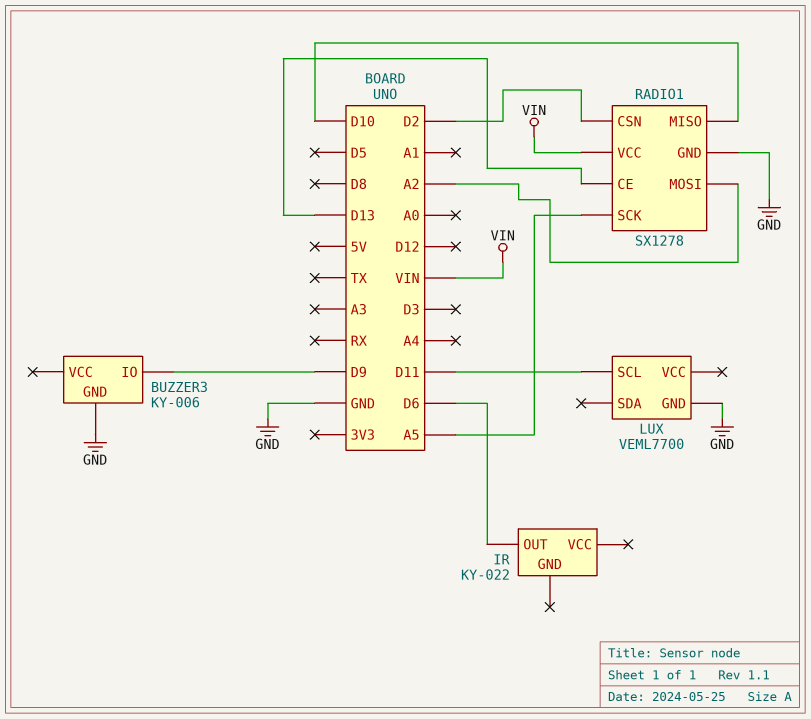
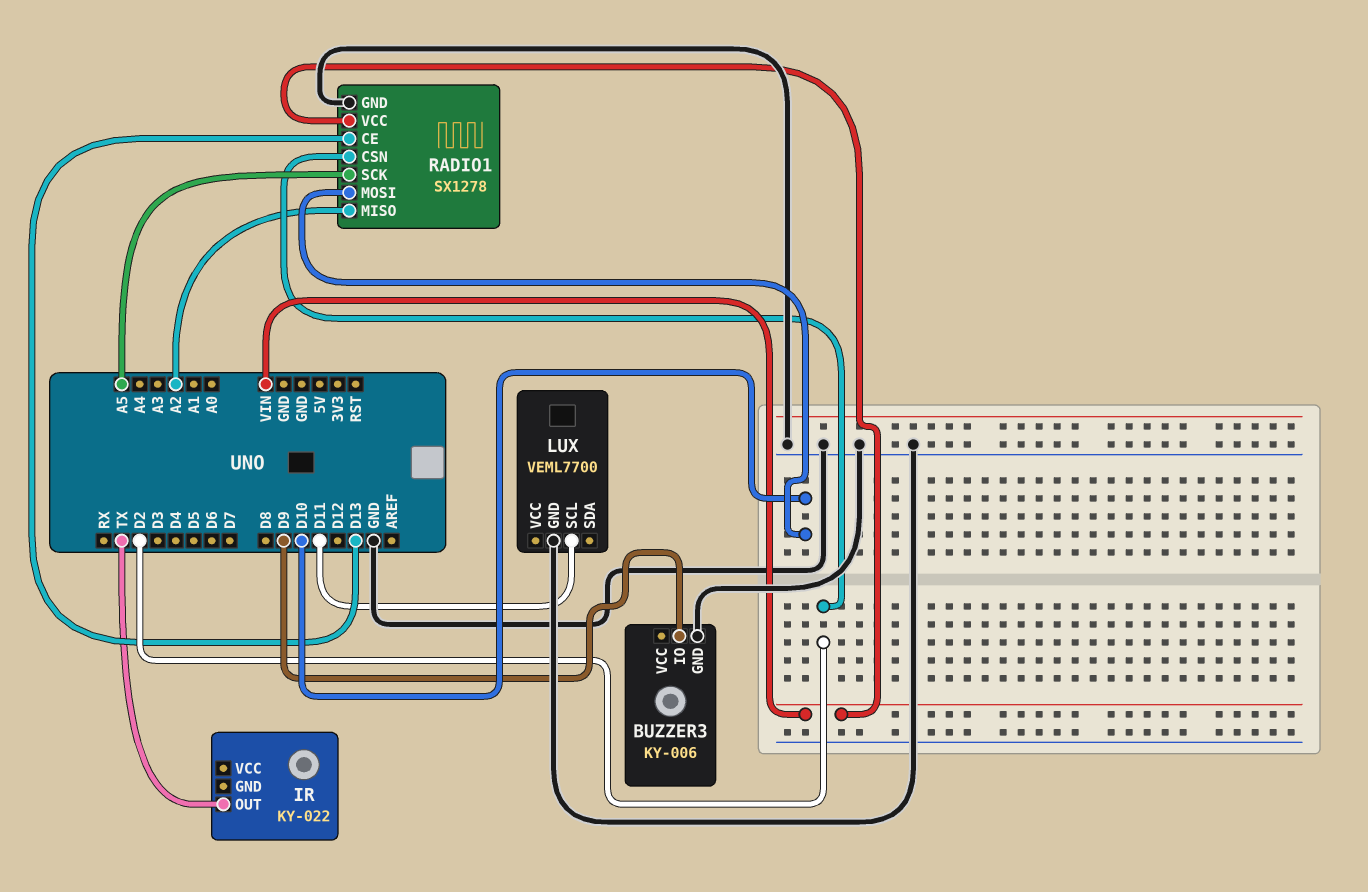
IR pin OUT: D6 -> TX
RADIO1 pin MISO: D10 -> A2
RADIO1 pin MOSI: A2 -> D10

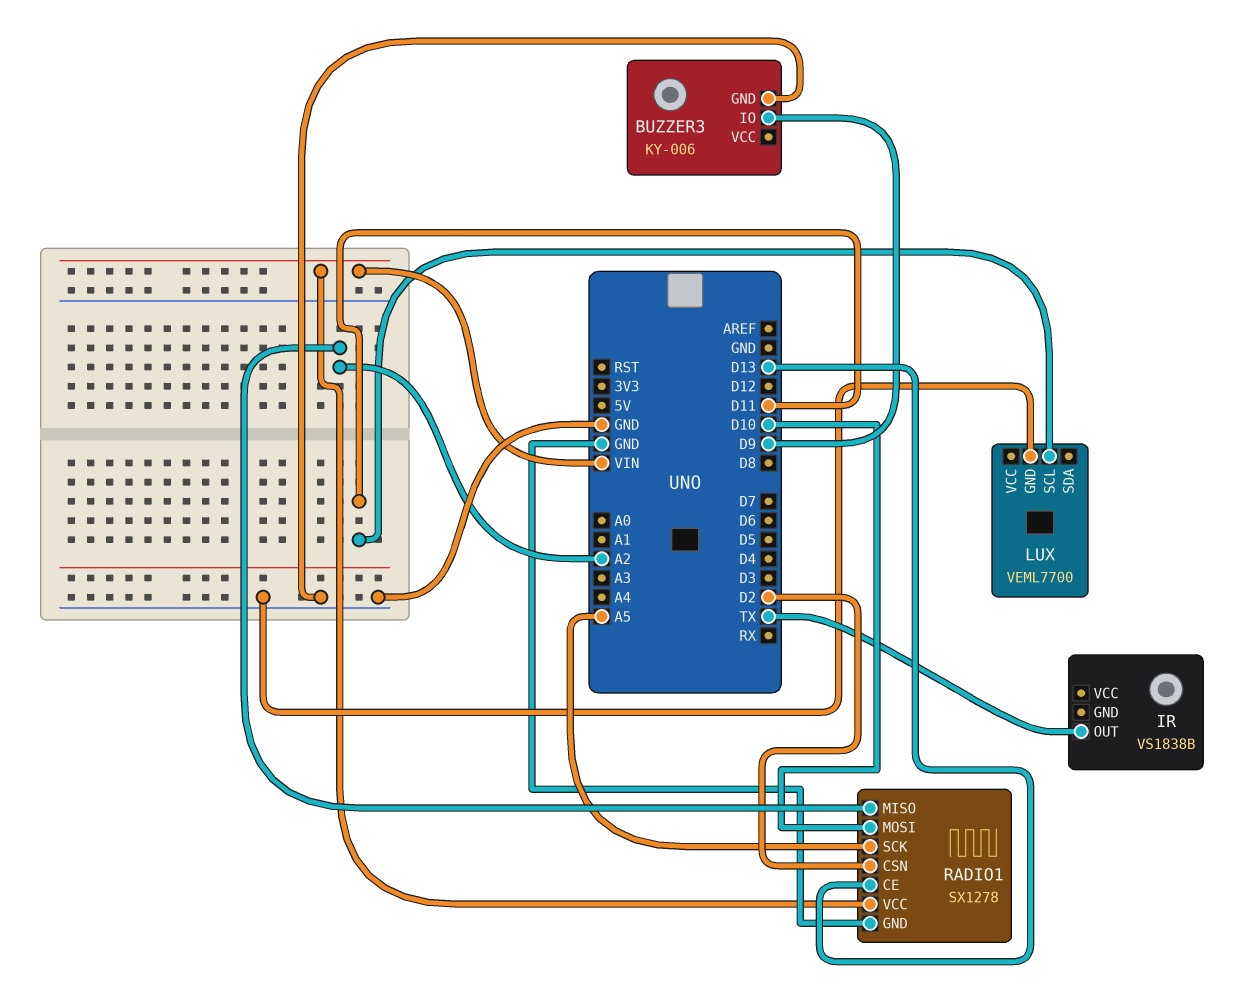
IR: KY-022 -> VS1838B

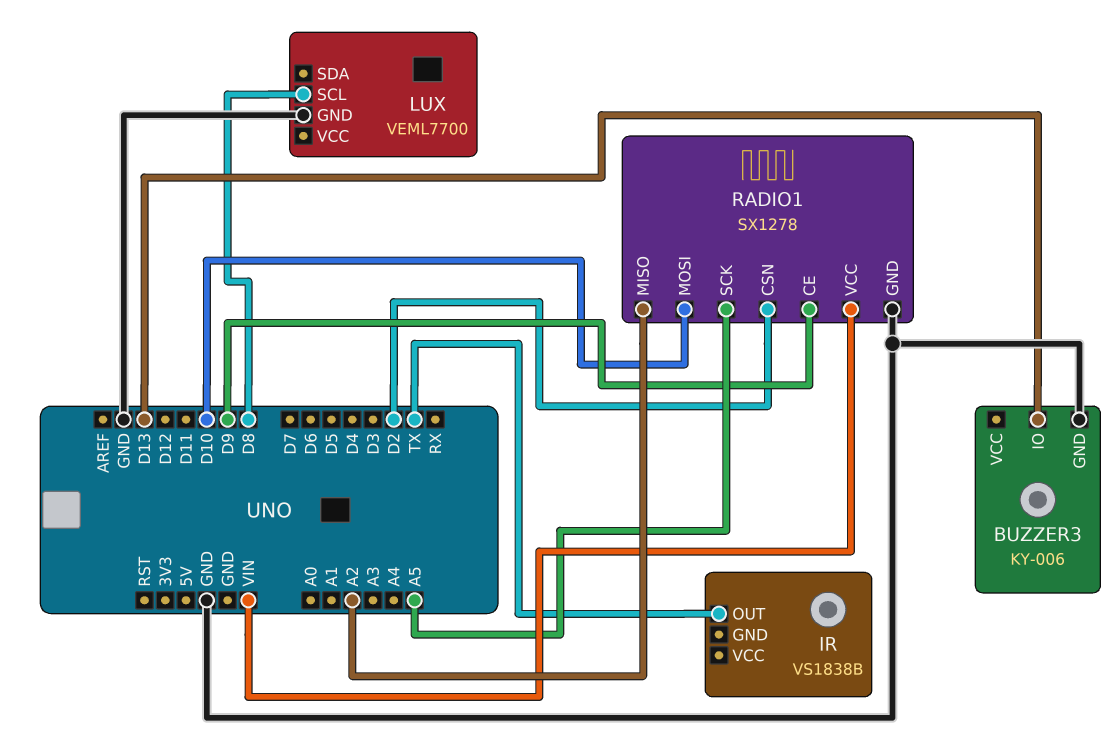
BUZZER3 pin IO: D9 -> D13
LUX pin SCL: D11 -> D8
RADIO1 pin CE: D13 -> D9

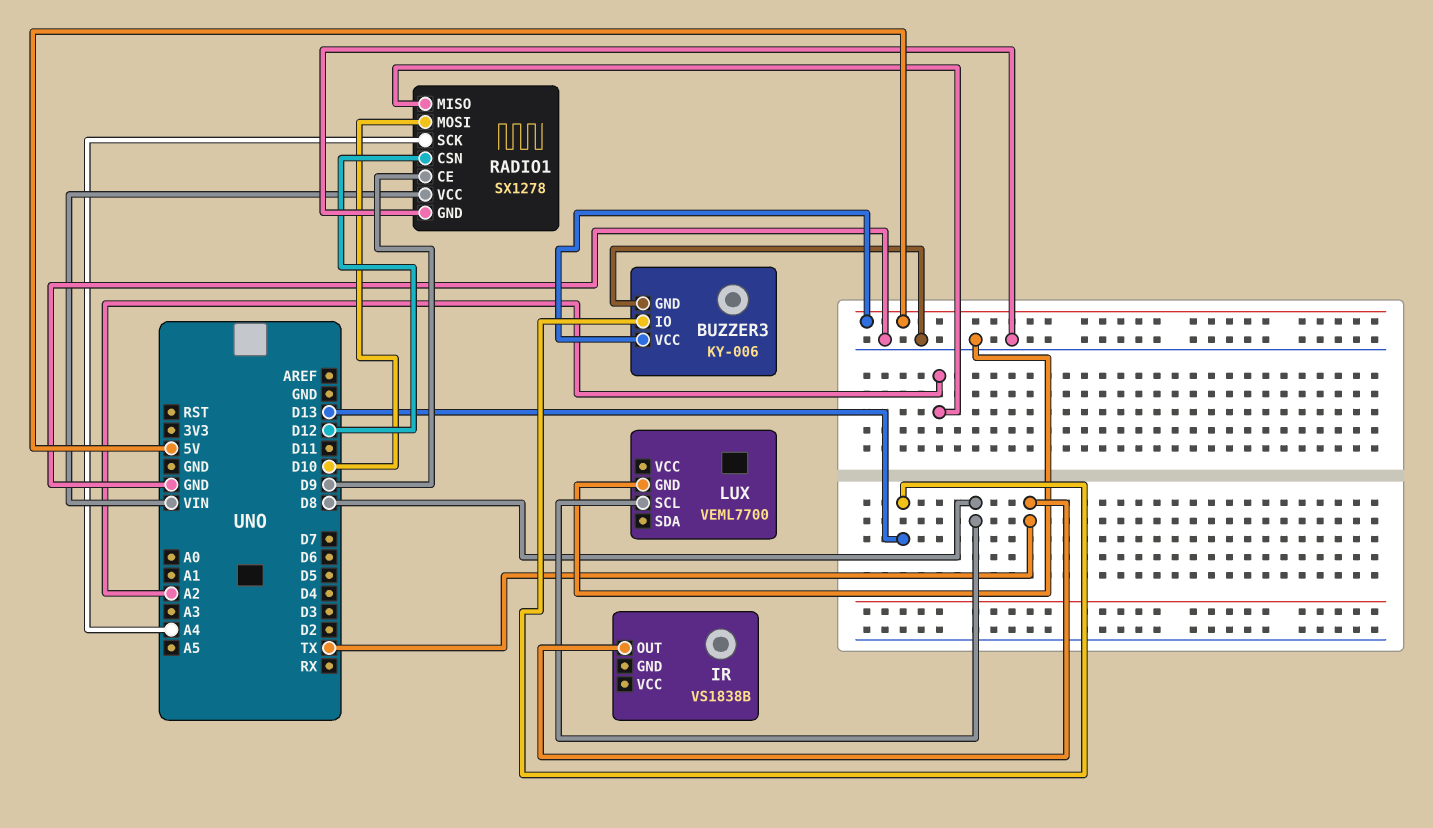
BUZZER3 pin VCC: none -> 5V
RADIO1 pin CSN: D2 -> D12
RADIO1 pin SCK: A5 -> A4

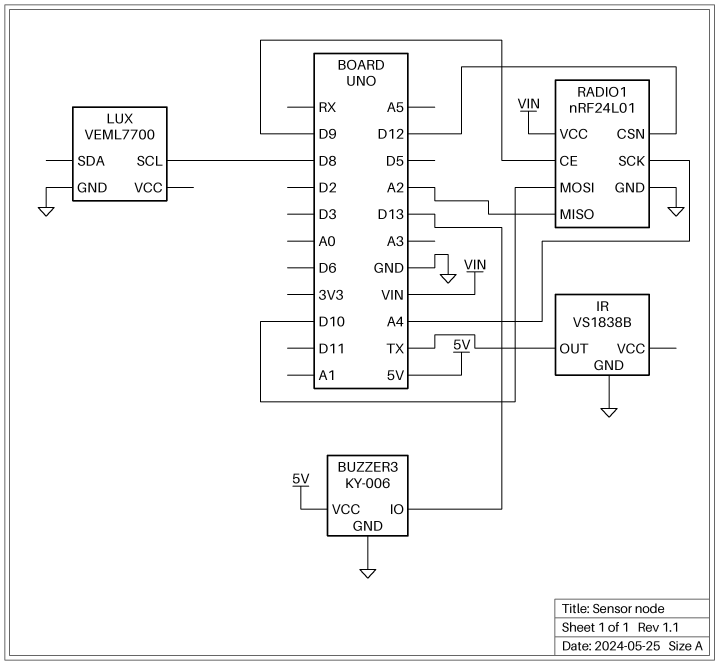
IR pin GND: none -> GND
RADIO1: SX1278 -> nRF24L01

